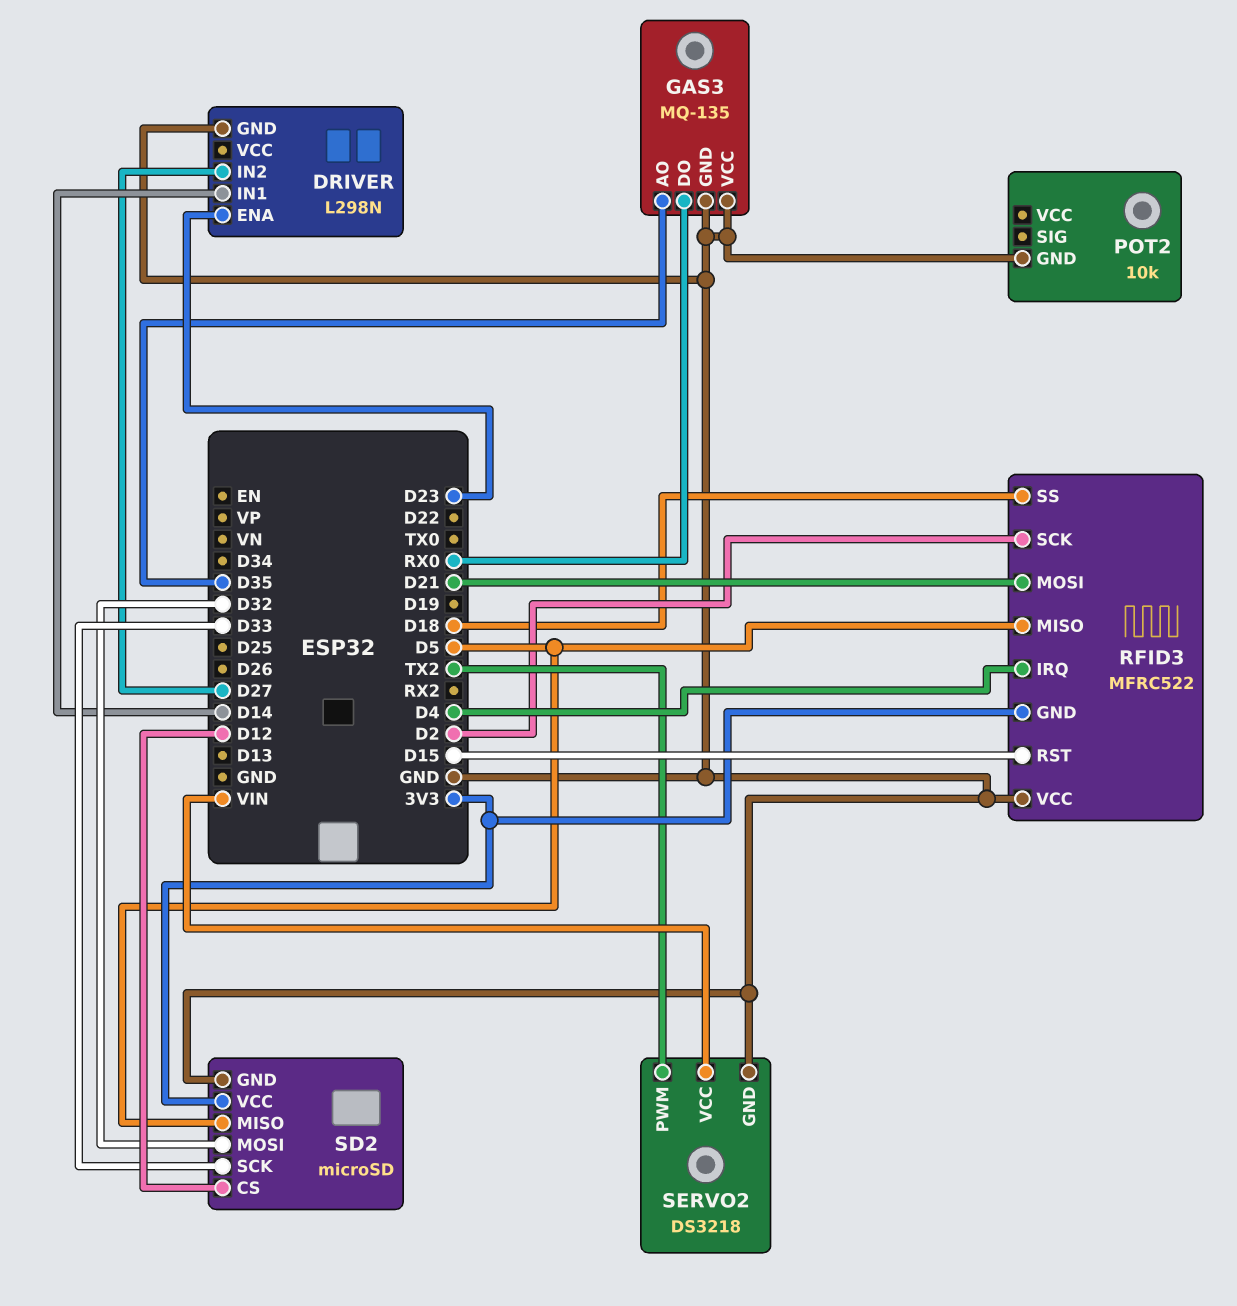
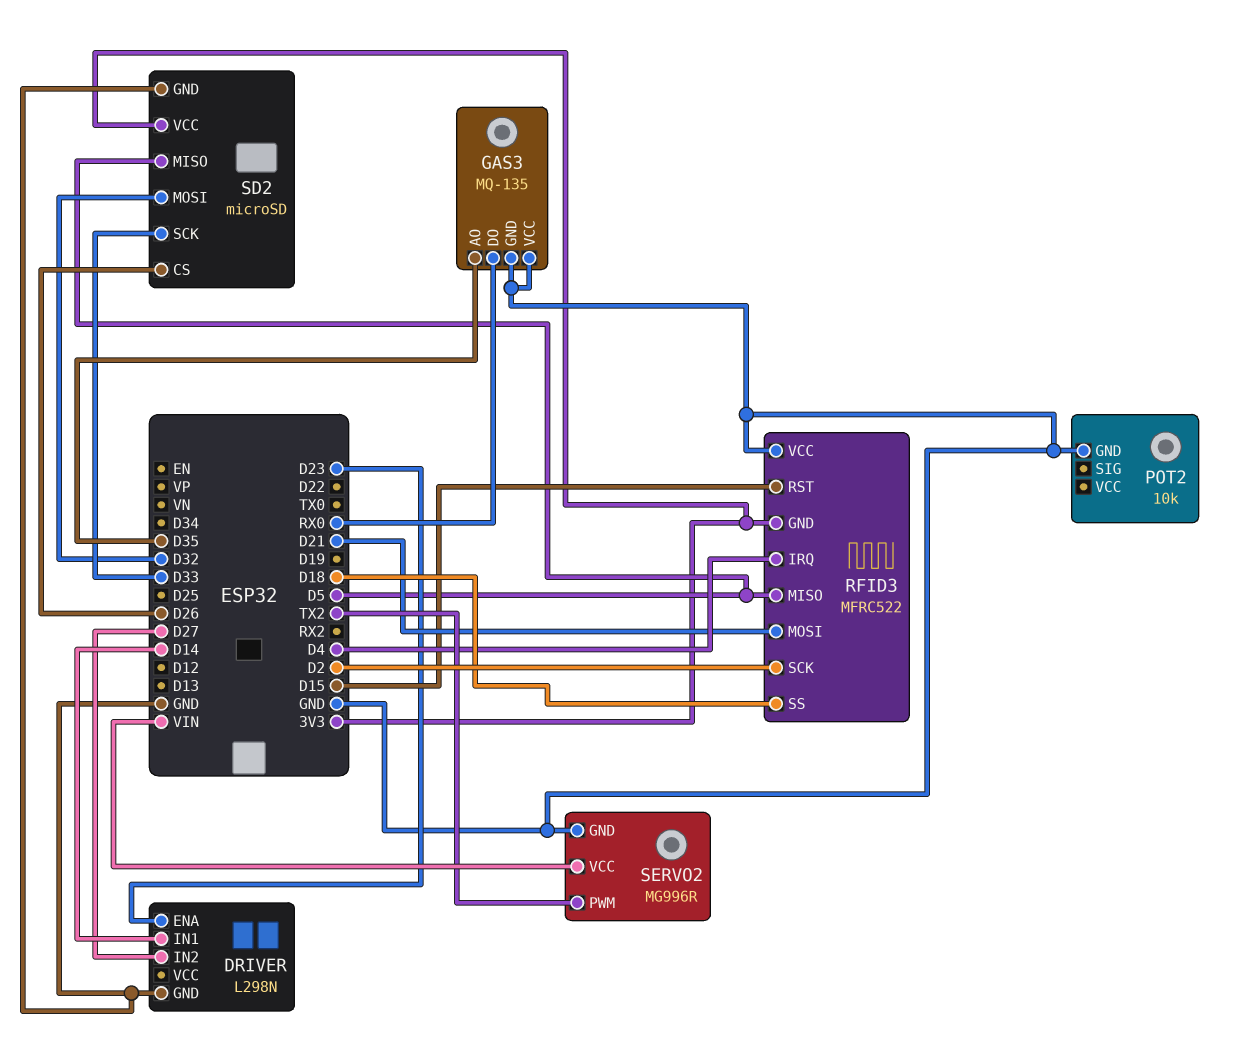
SD2 pin CS: D12 -> D26
SERVO2: DS3218 -> MG996R

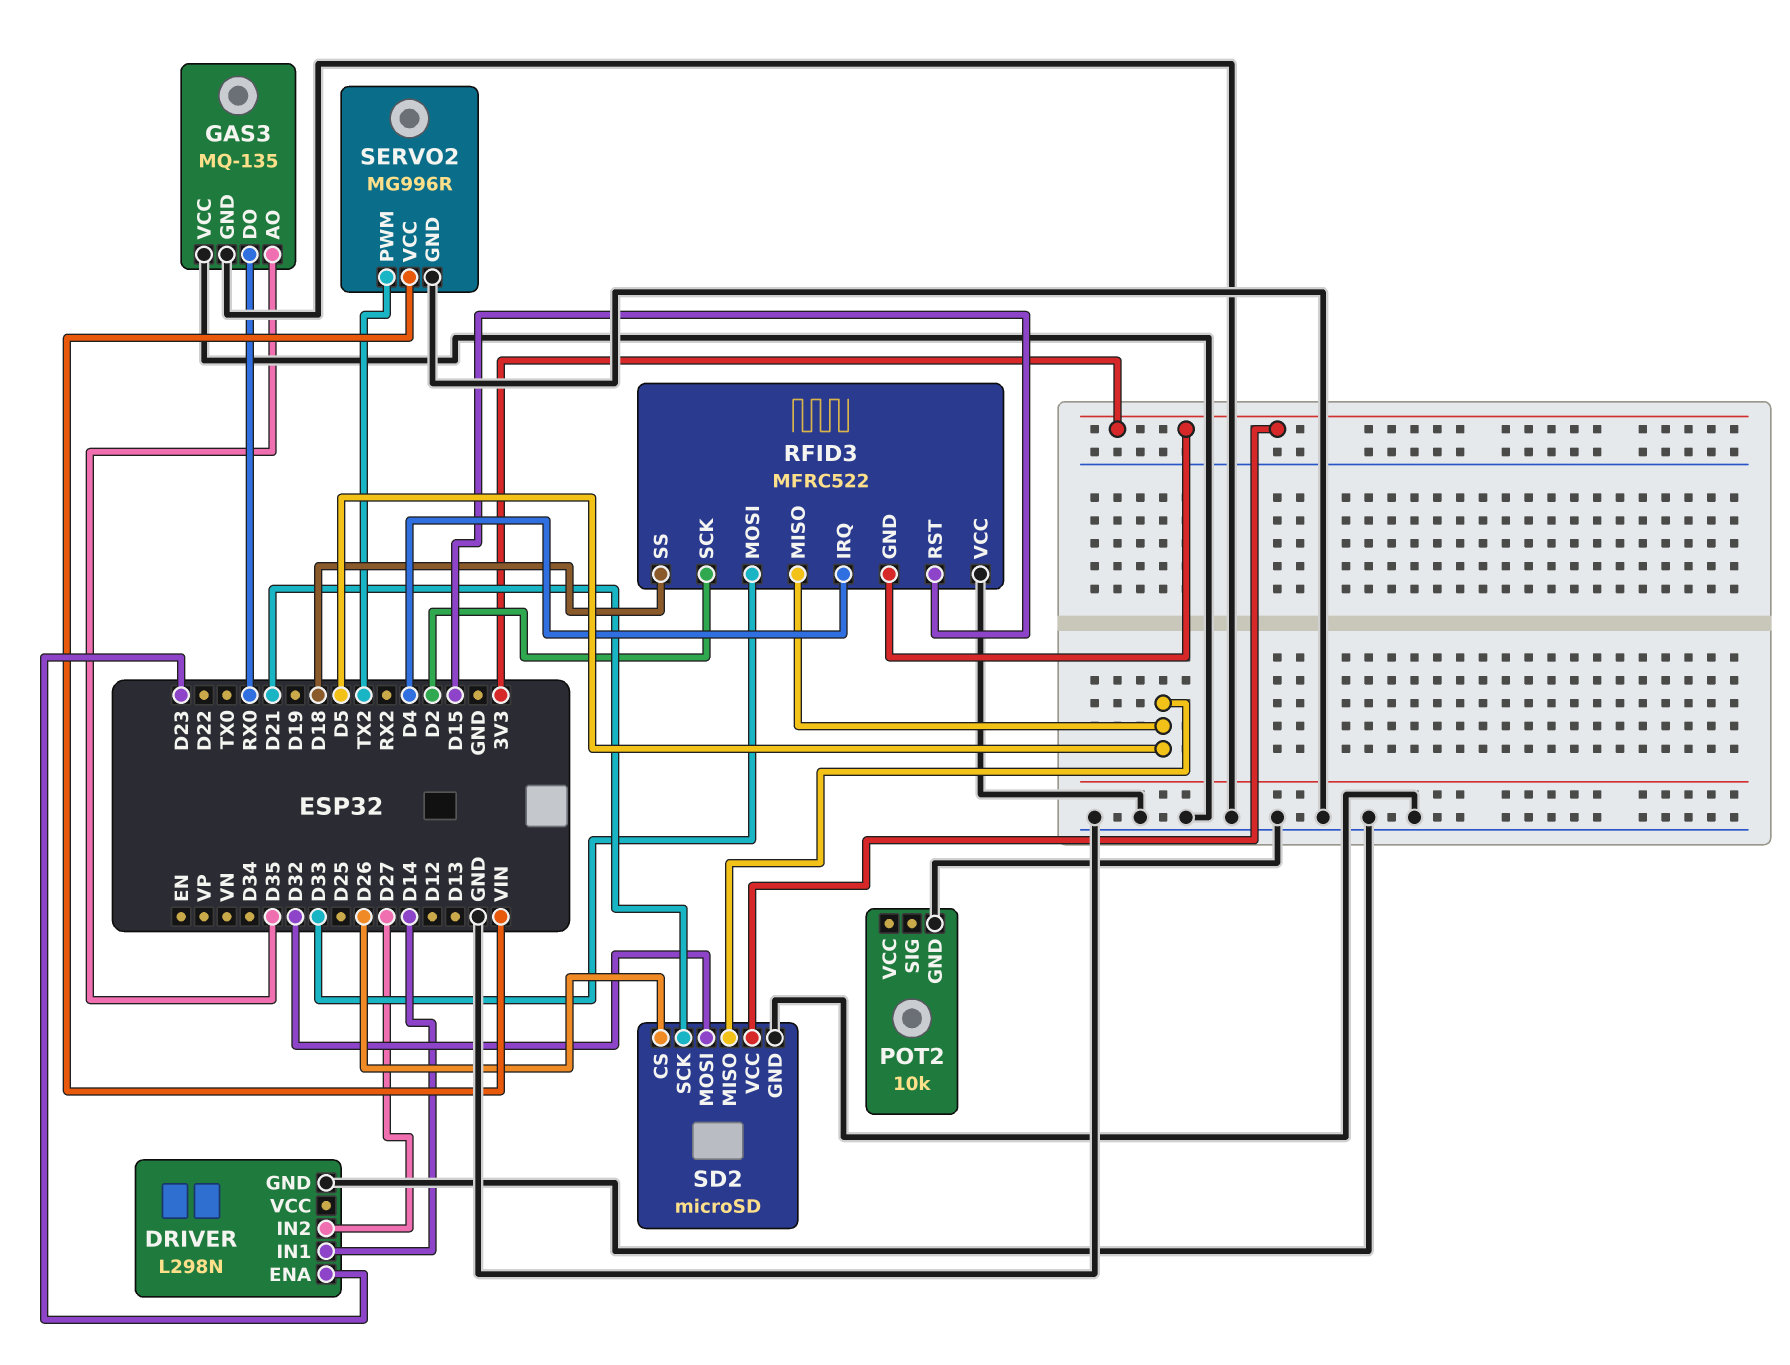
RFID3 pin MOSI: D21 -> D33
SD2 pin SCK: D33 -> D21

